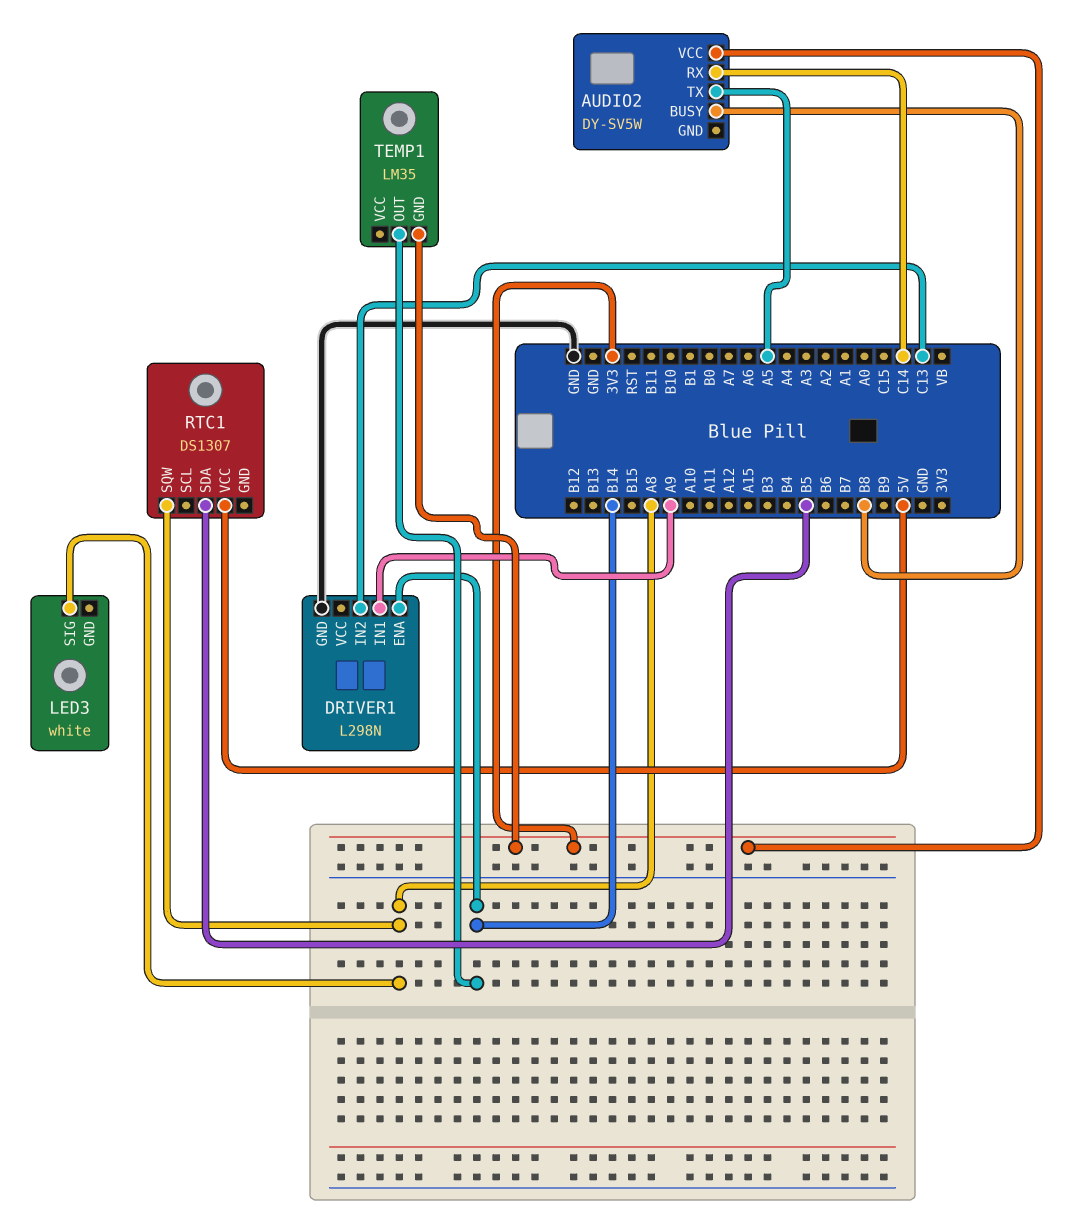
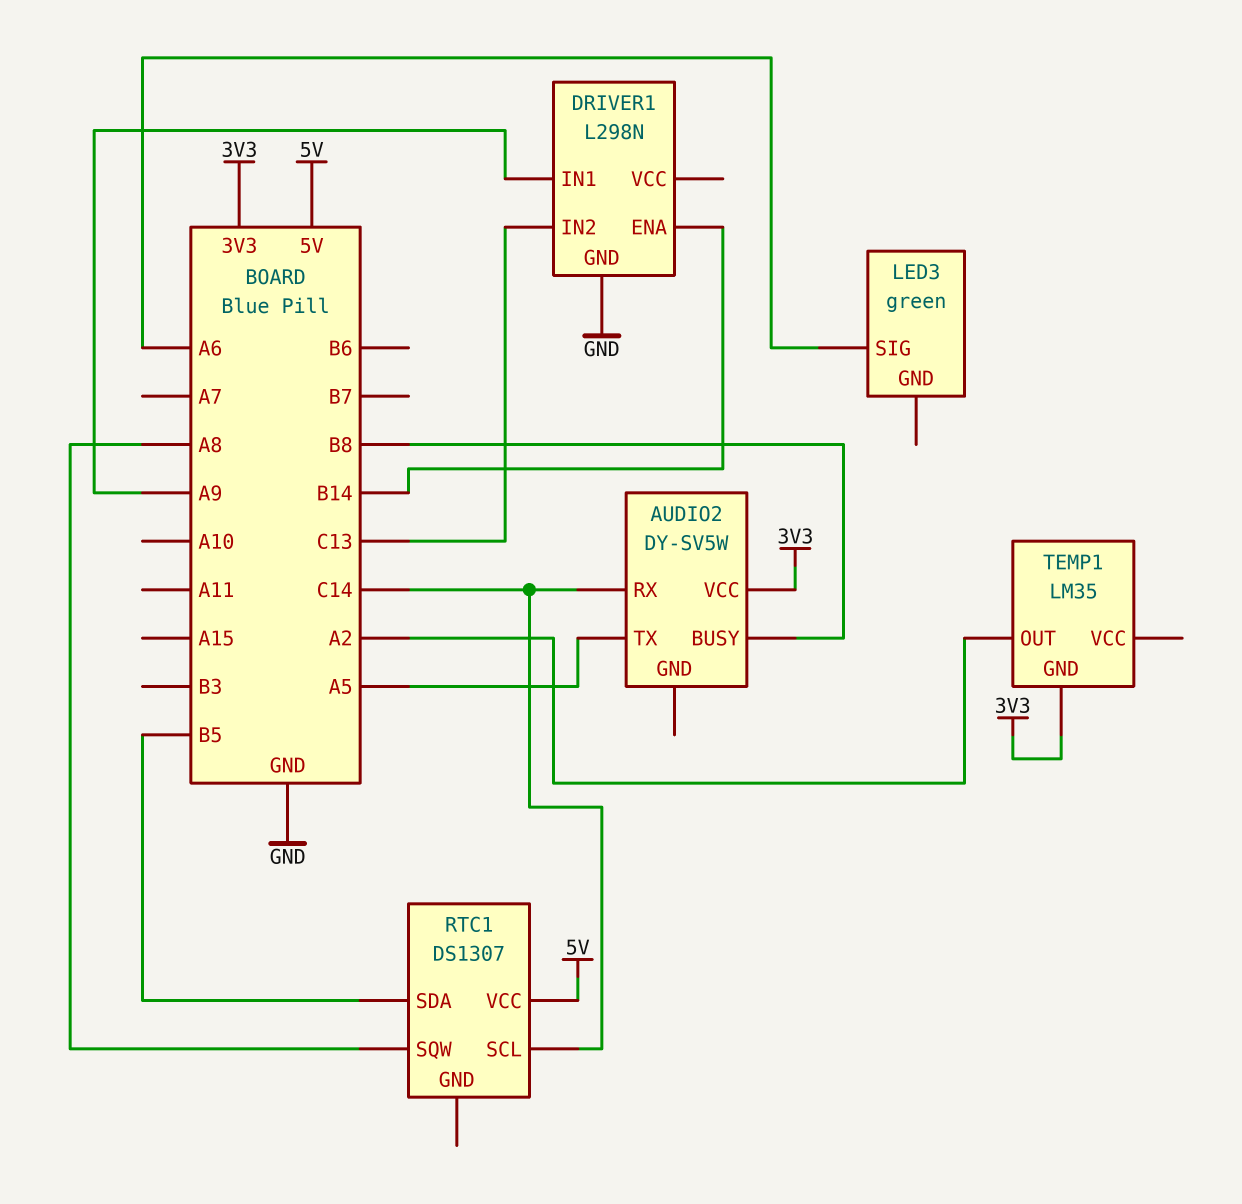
LED3: white -> green
LED3 pin SIG: A8 -> A6
RTC1 pin SCL: none -> C14
TEMP1 pin OUT: B14 -> A2

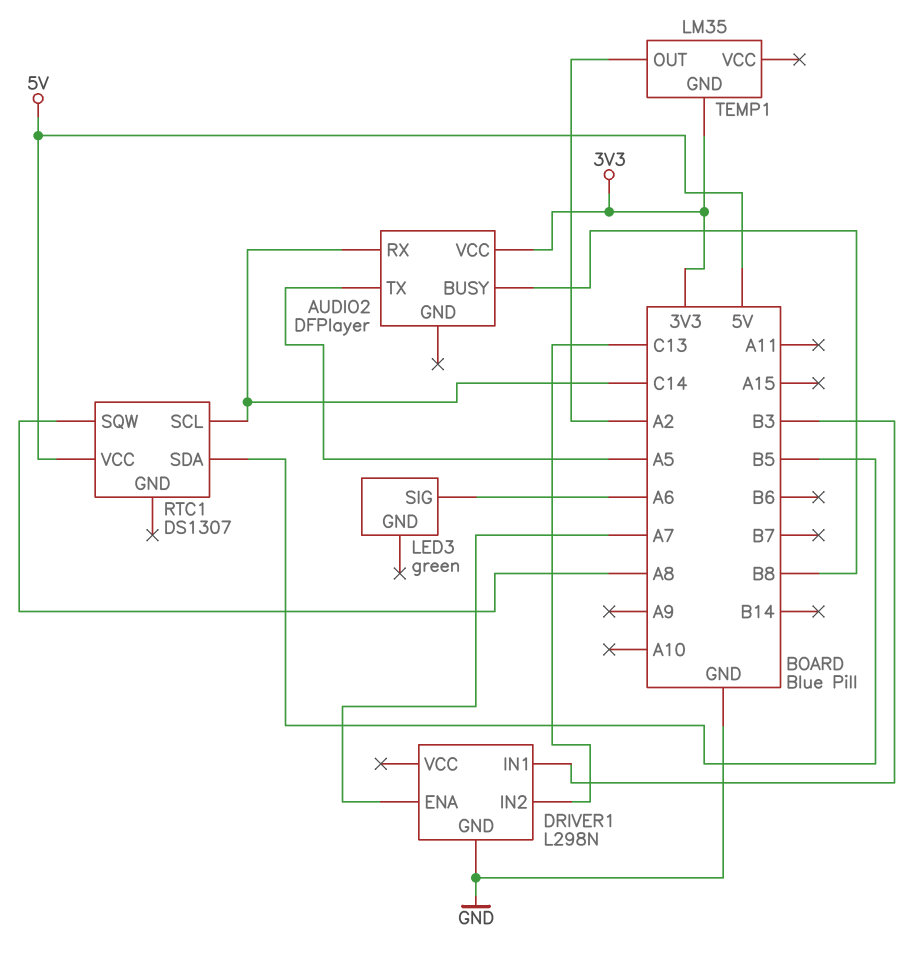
AUDIO2: DY-SV5W -> DFPlayer
DRIVER1 pin ENA: B14 -> A7
DRIVER1 pin IN1: A9 -> B3

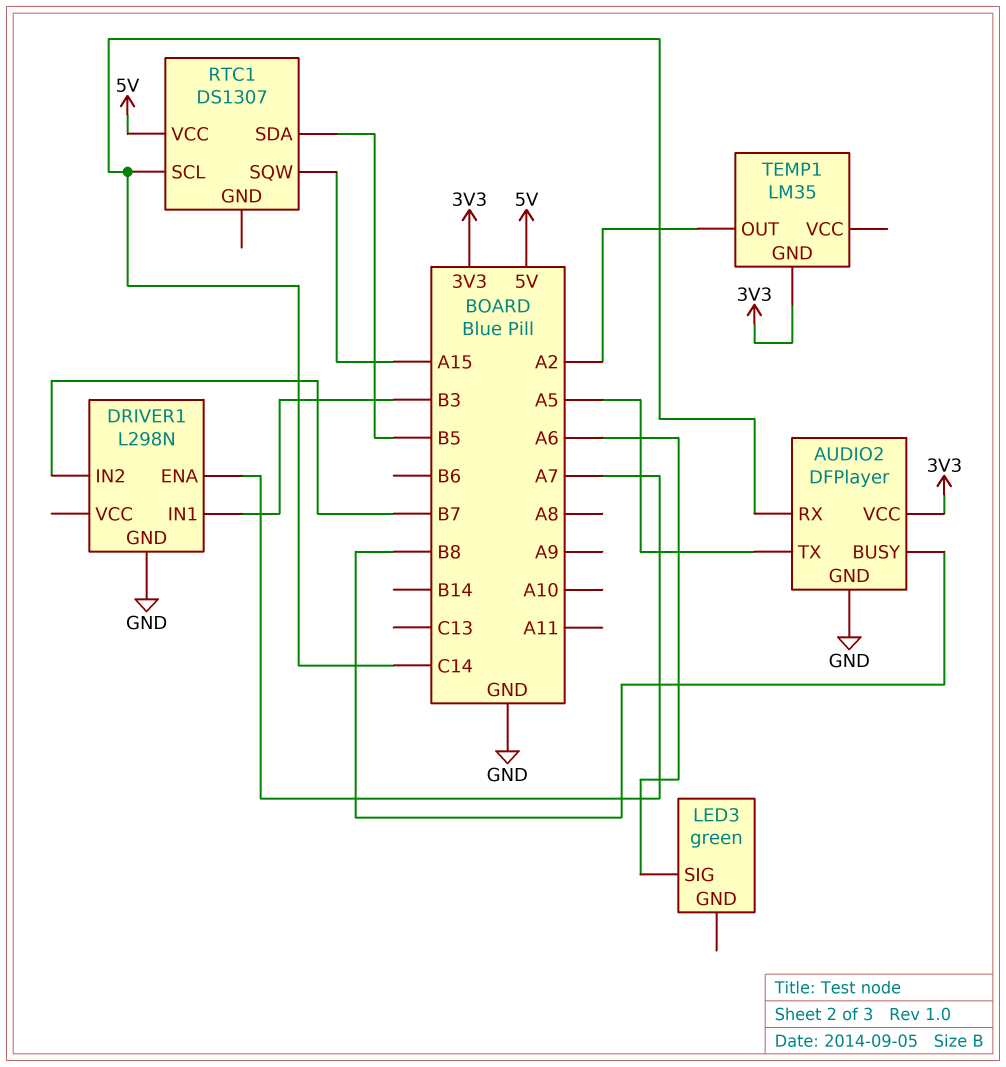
AUDIO2 pin GND: none -> GND
DRIVER1 pin IN2: C13 -> B7
RTC1 pin SQW: A8 -> A15

